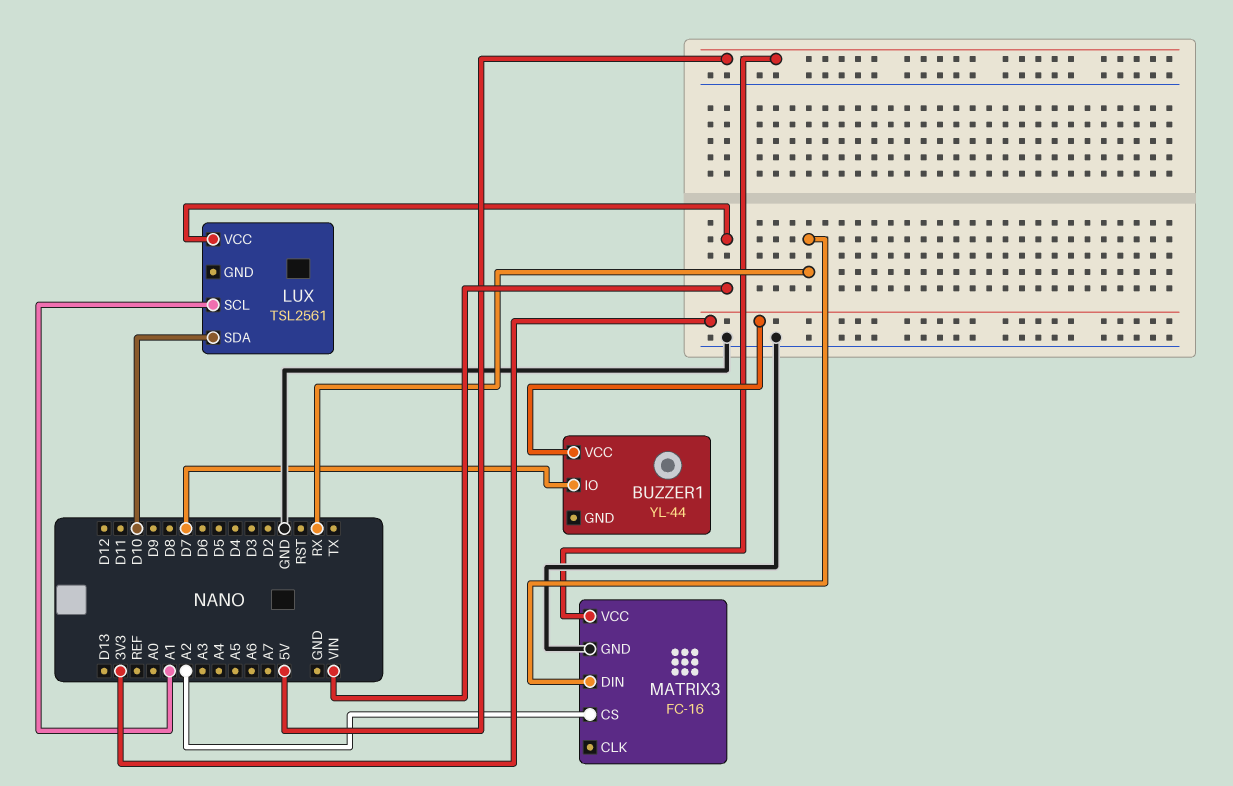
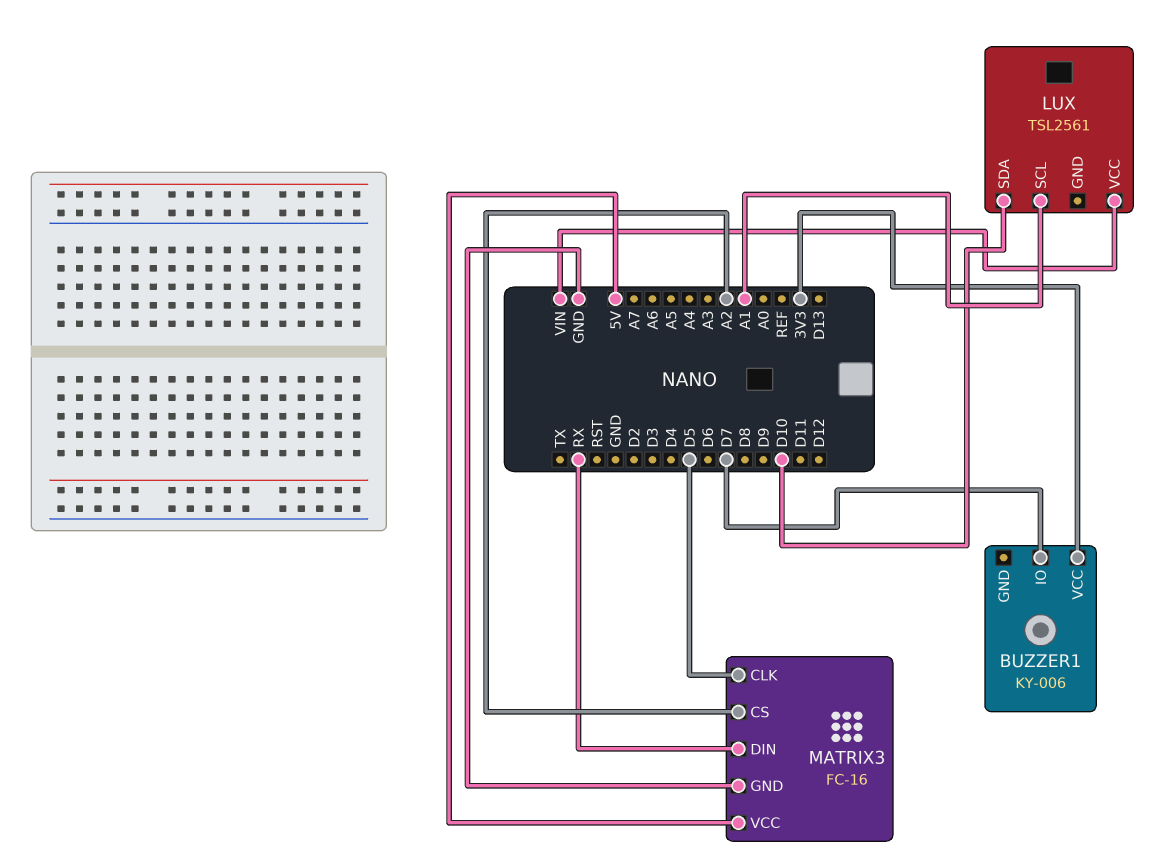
BUZZER1: YL-44 -> KY-006
MATRIX3 pin CLK: none -> D5

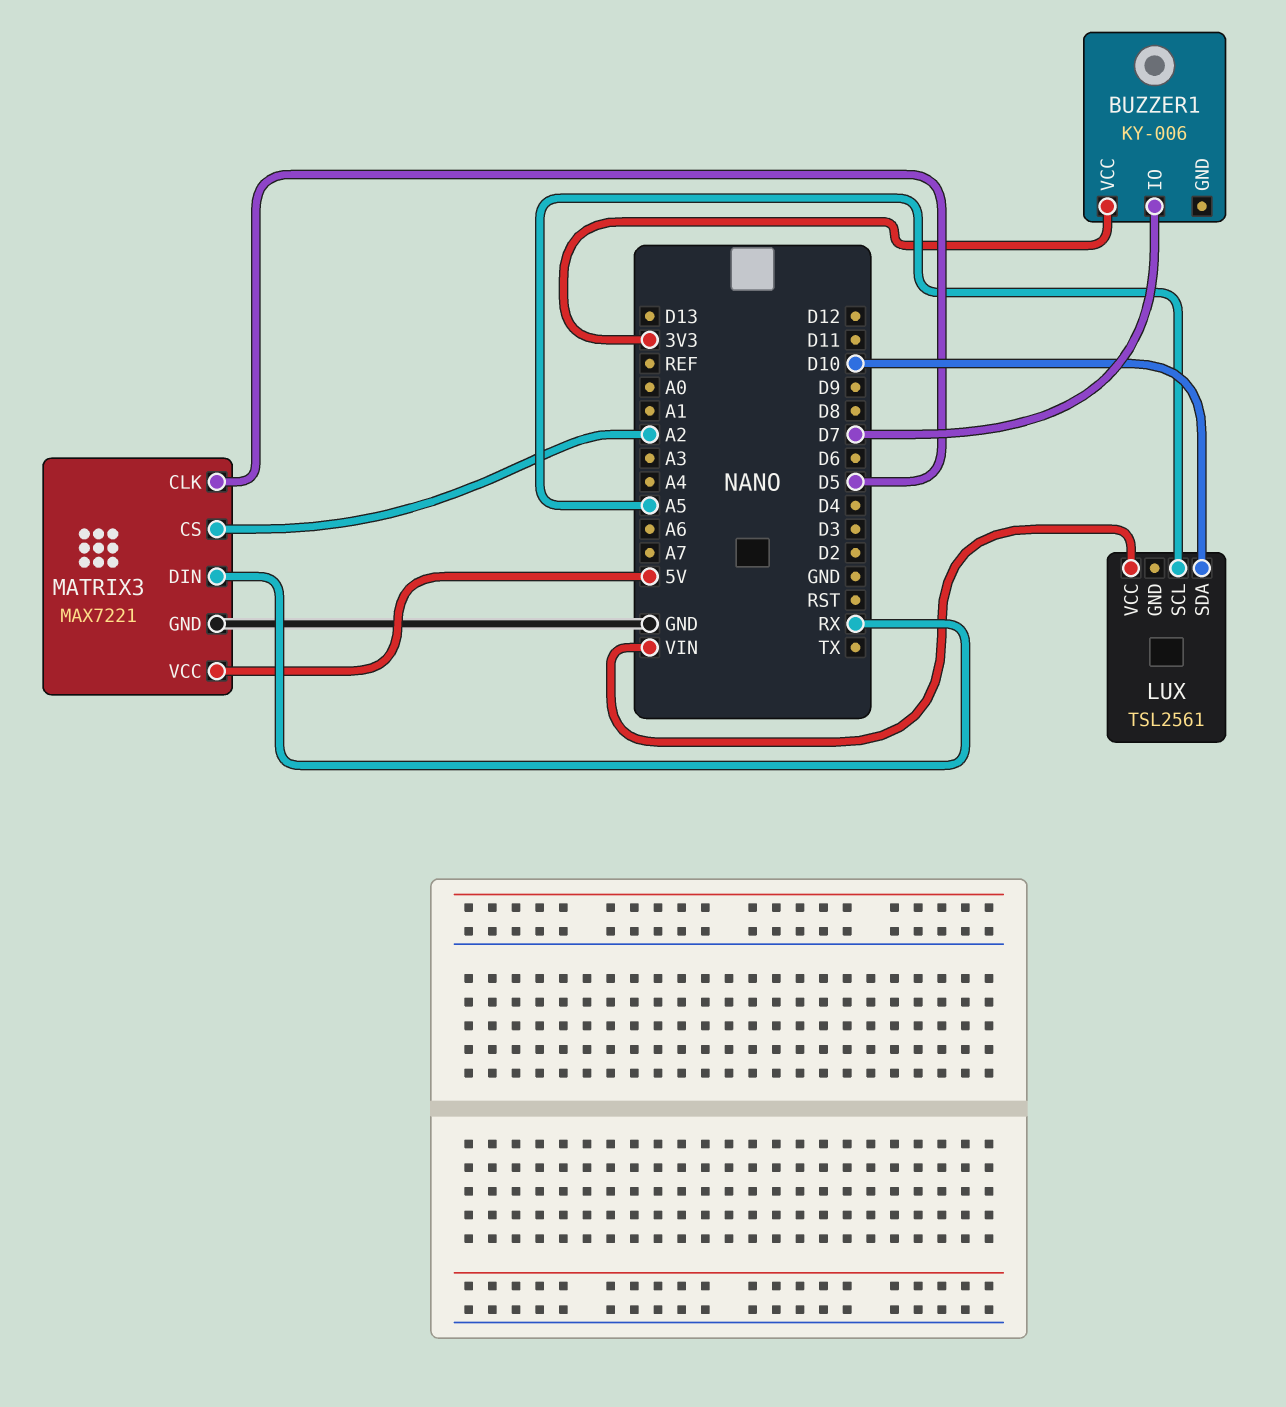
LUX pin SCL: A1 -> A5
MATRIX3: FC-16 -> MAX7221

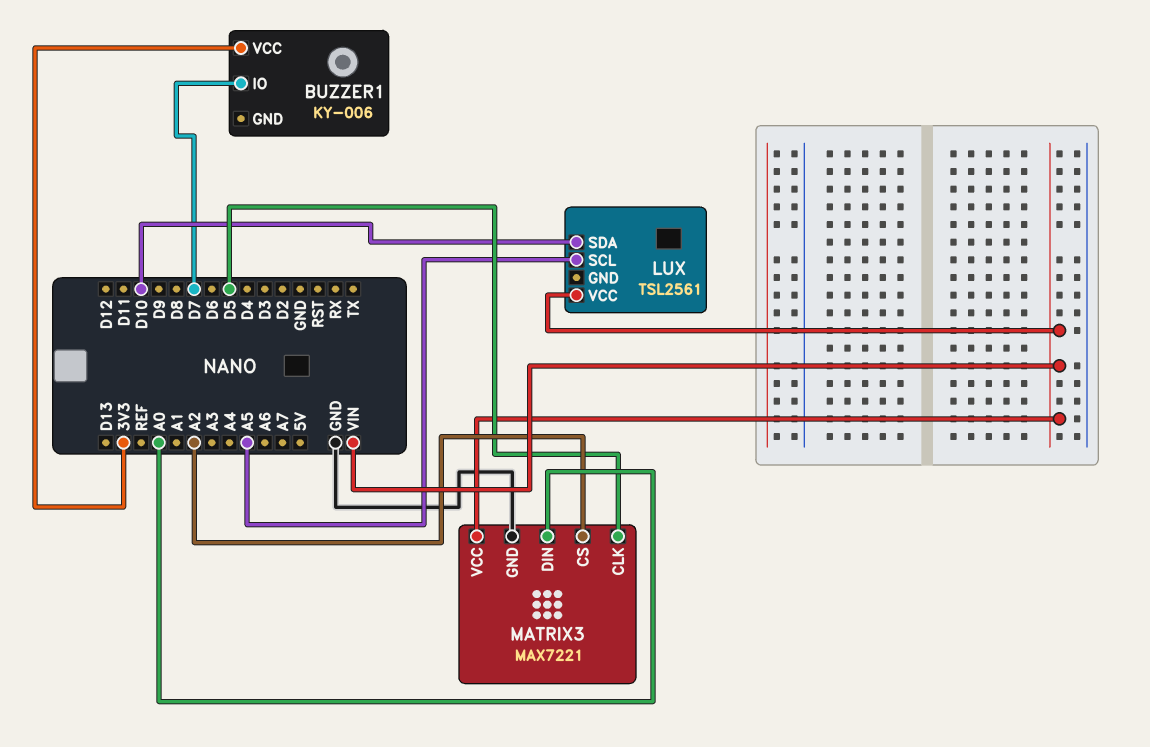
MATRIX3 pin DIN: RX -> A0
MATRIX3 pin VCC: 5V -> VIN

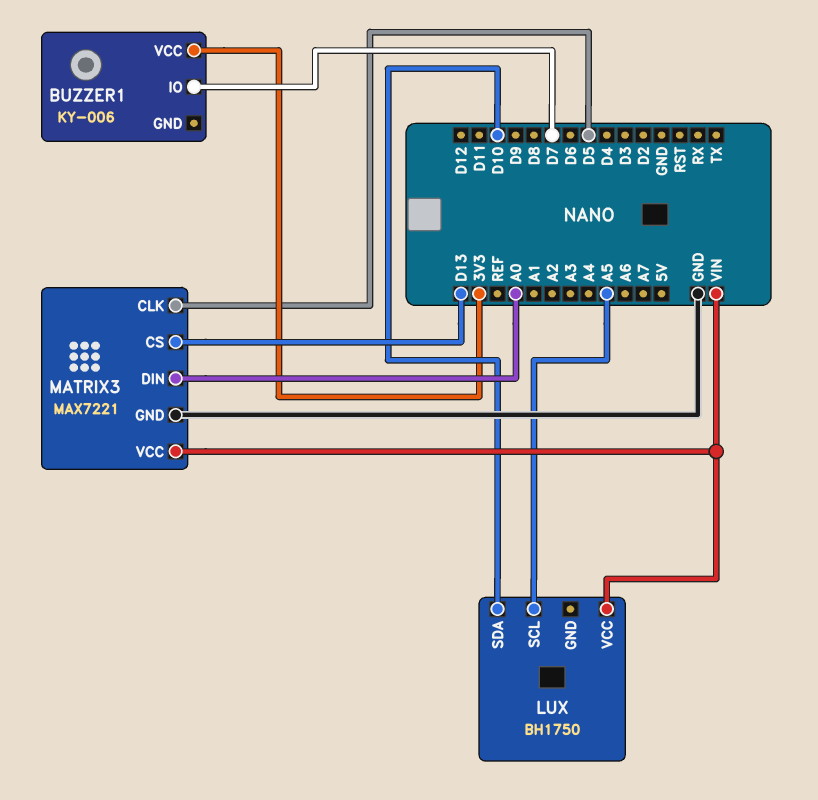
LUX: TSL2561 -> BH1750
MATRIX3 pin CS: A2 -> D13

